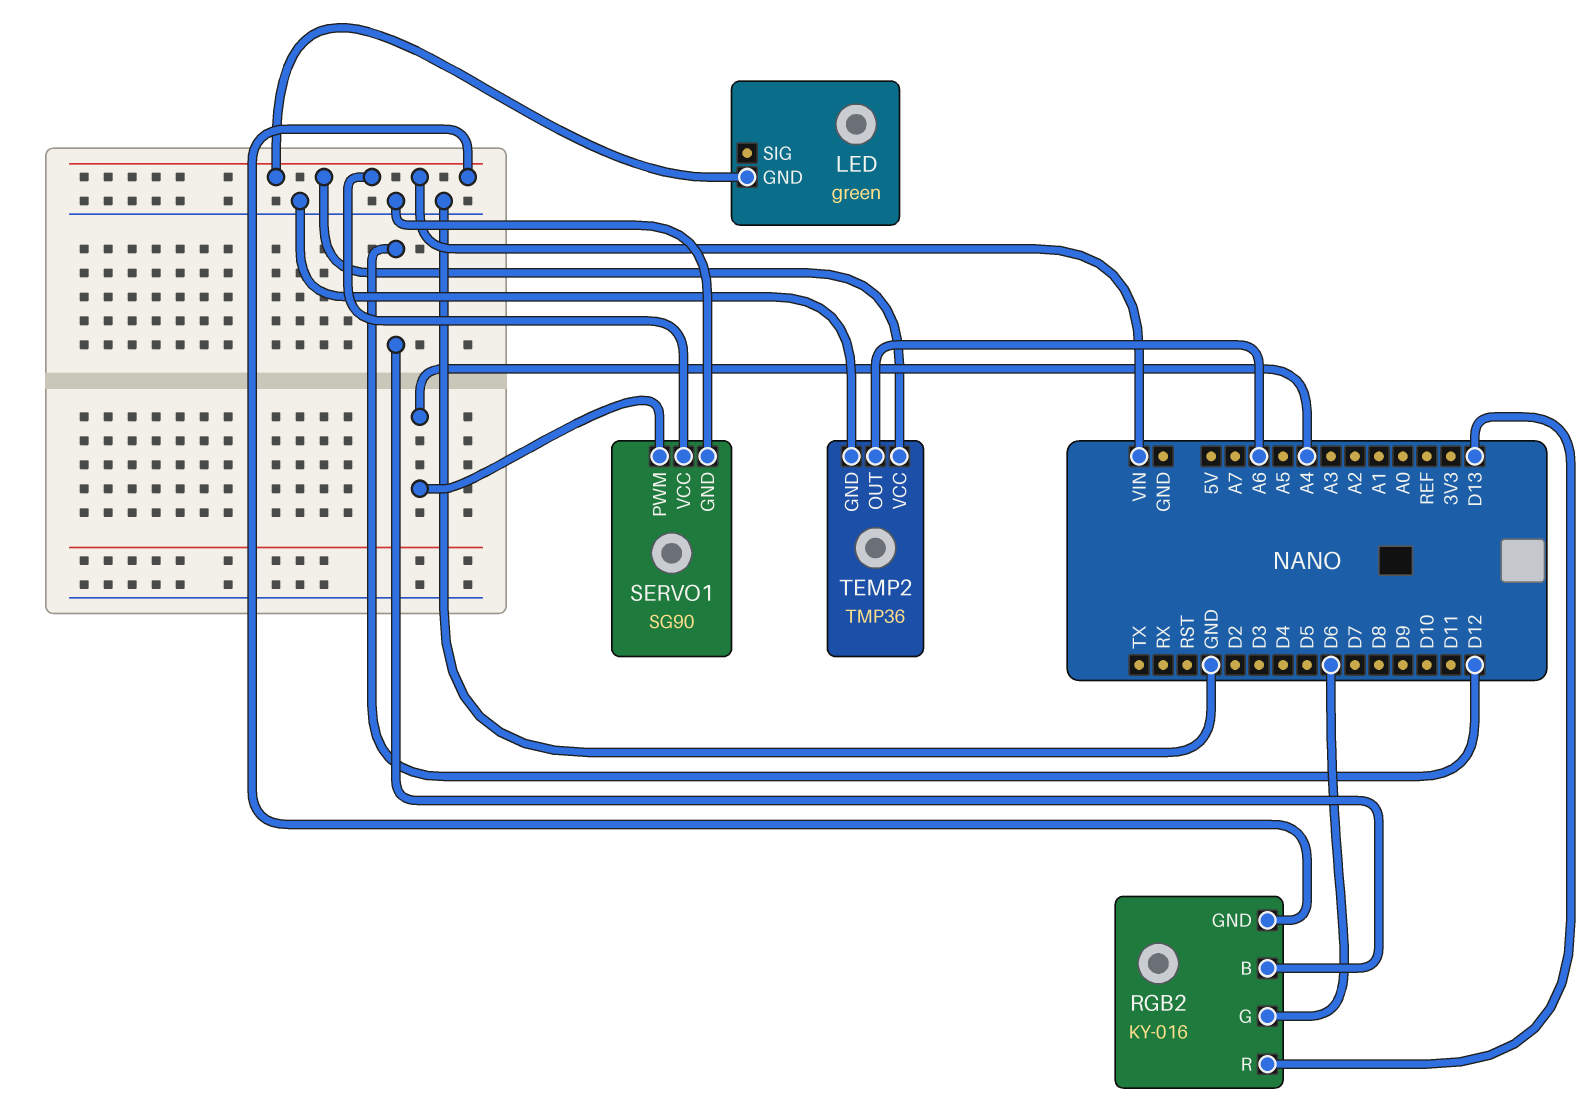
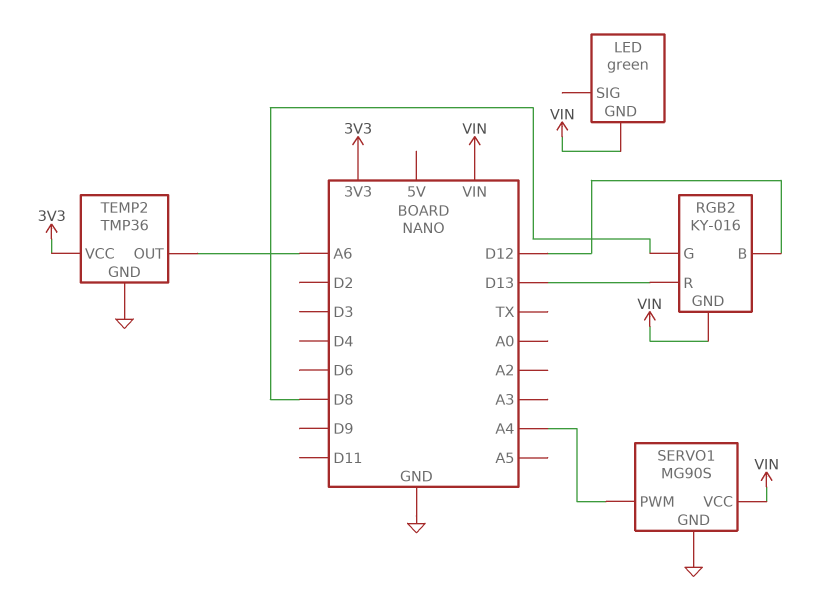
RGB2 pin G: D6 -> D8
SERVO1: SG90 -> MG90S
TEMP2 pin VCC: VIN -> 3V3

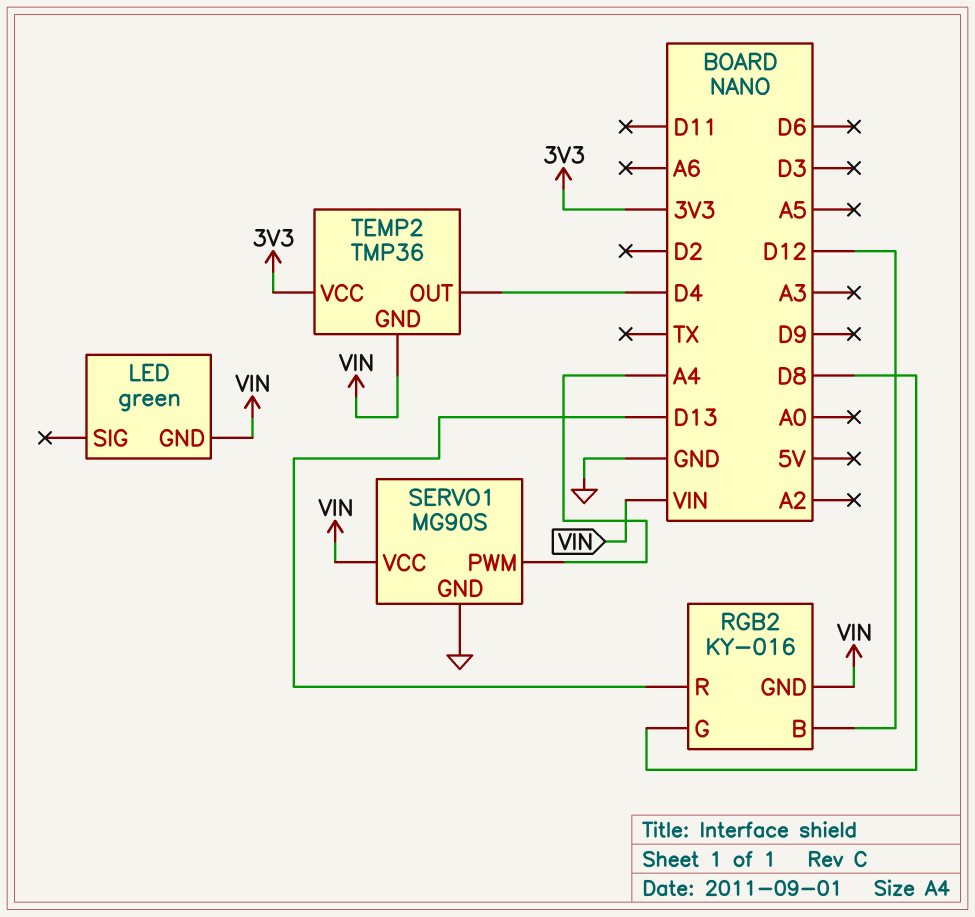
TEMP2 pin GND: GND -> VIN
TEMP2 pin OUT: A6 -> D4

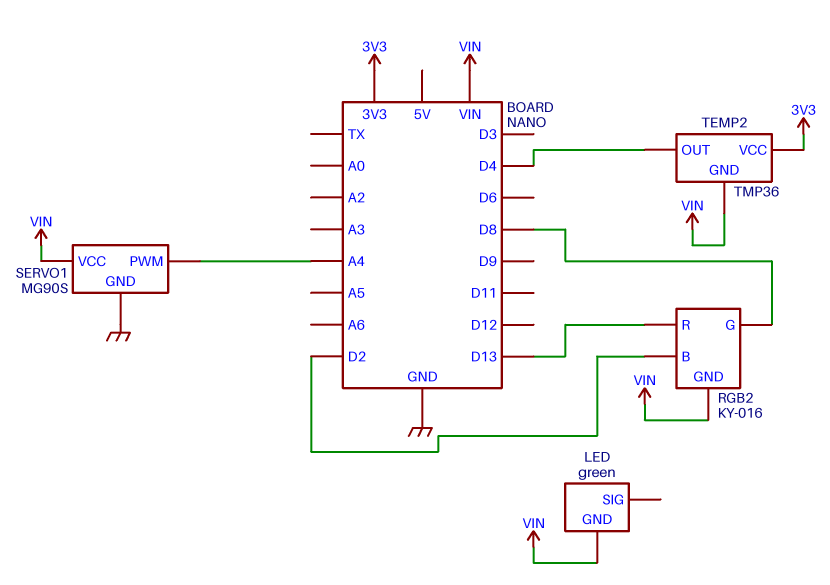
RGB2 pin B: D12 -> D2

